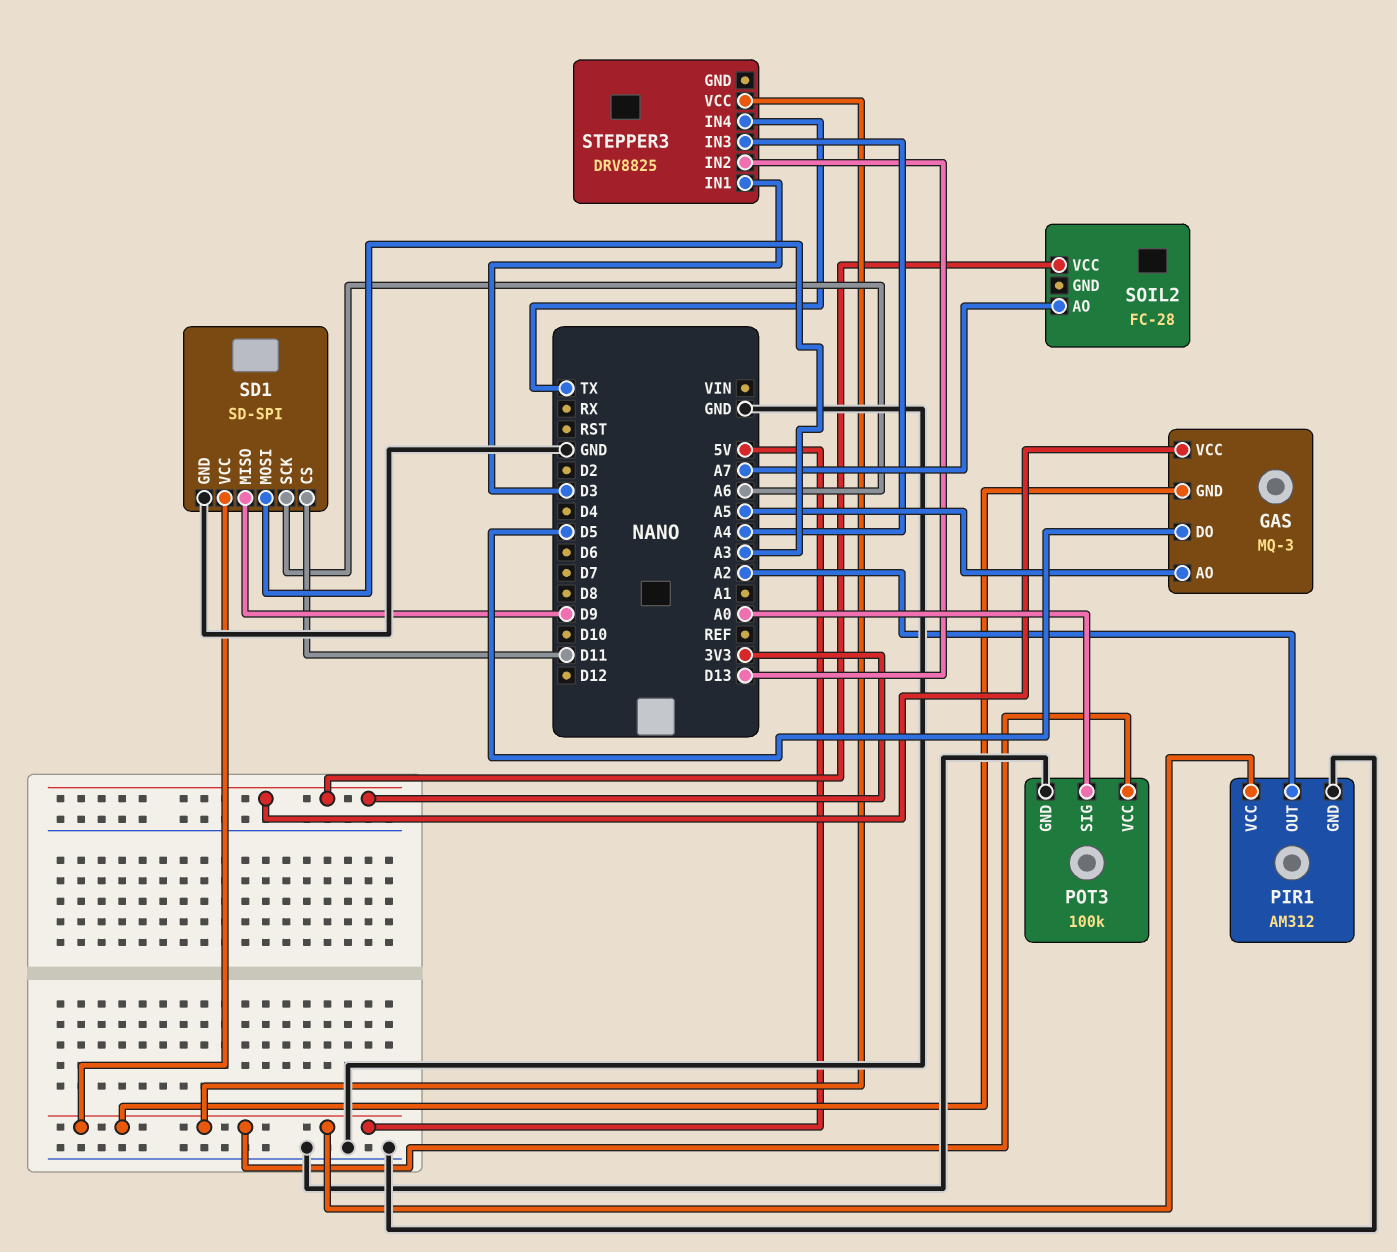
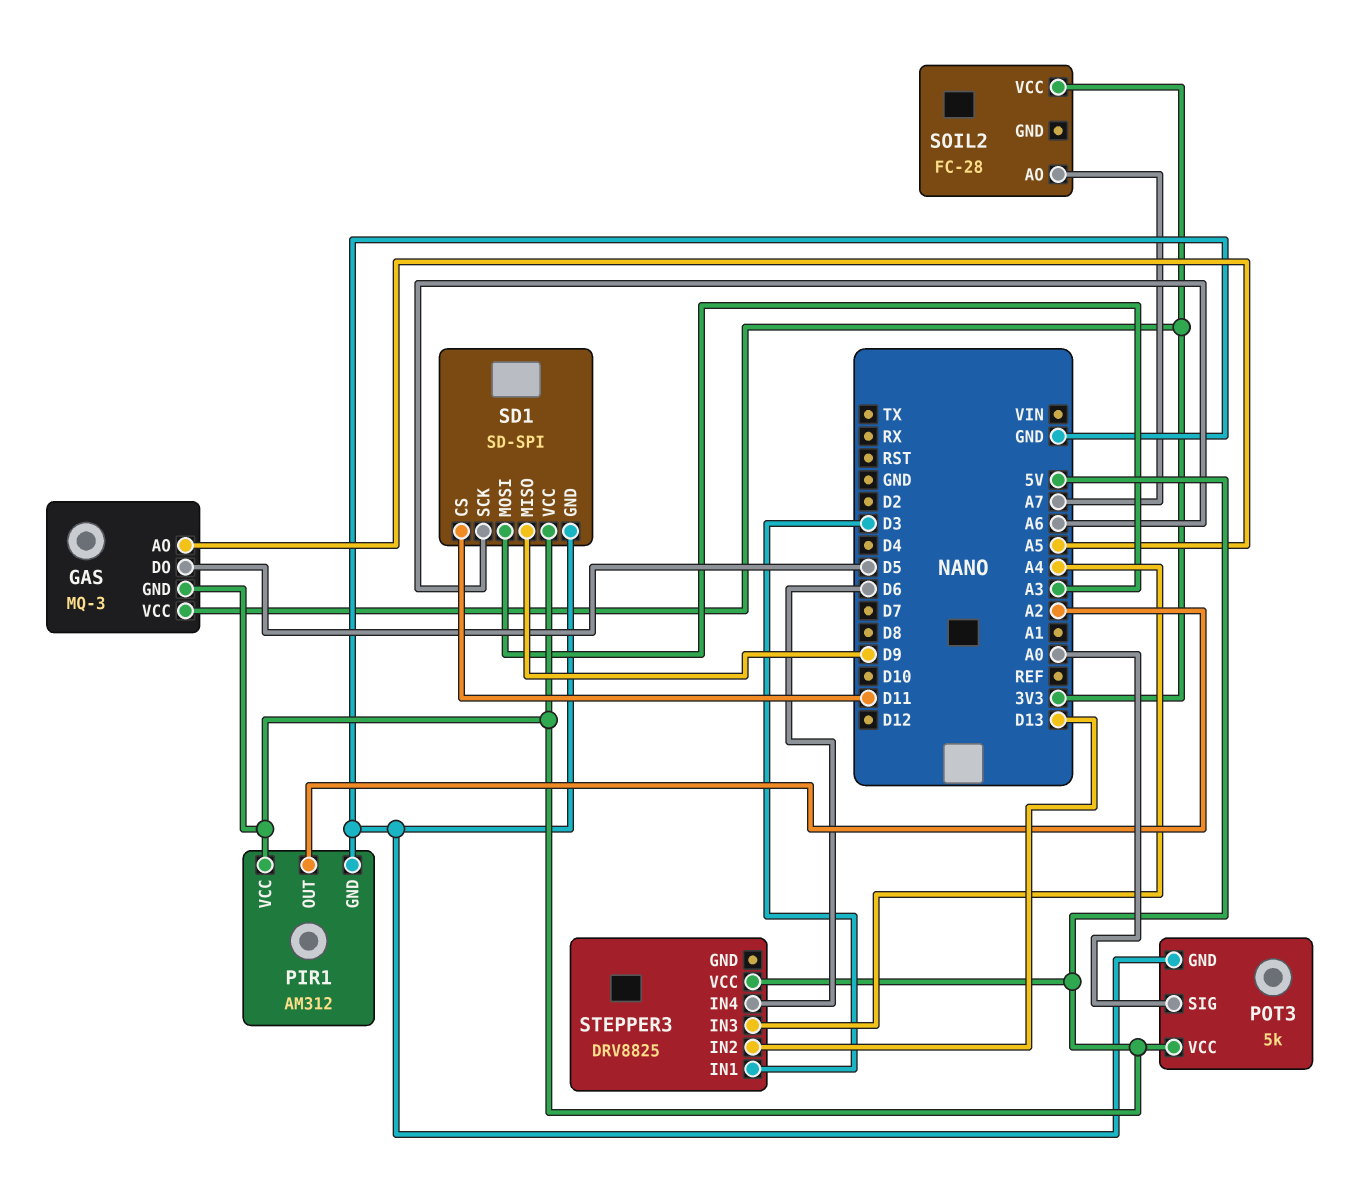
POT3: 100k -> 5k
STEPPER3 pin IN4: TX -> D6

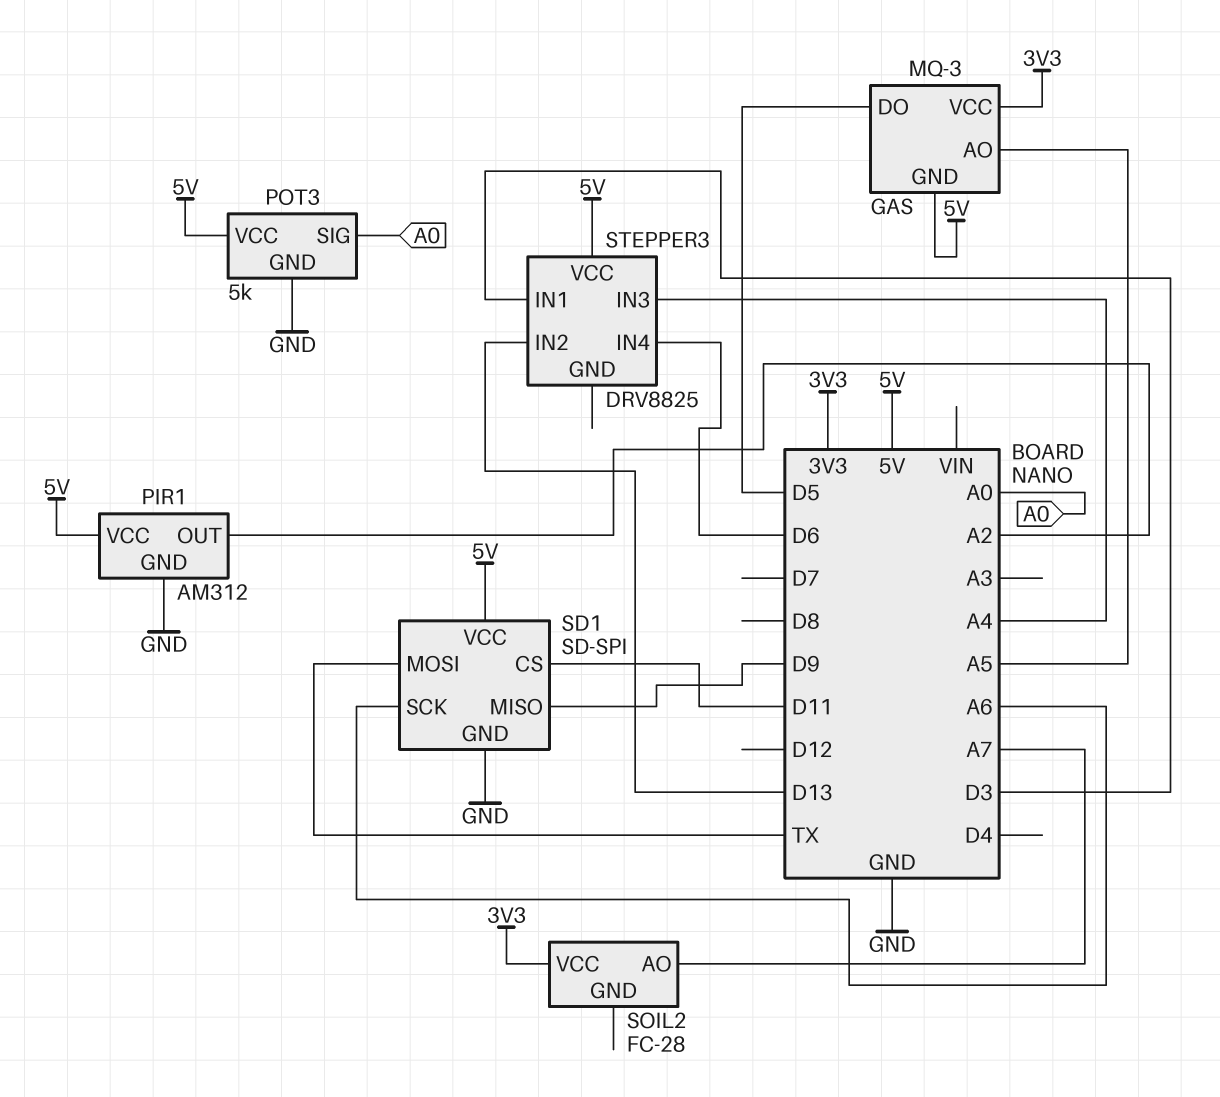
SD1 pin MOSI: A3 -> TX

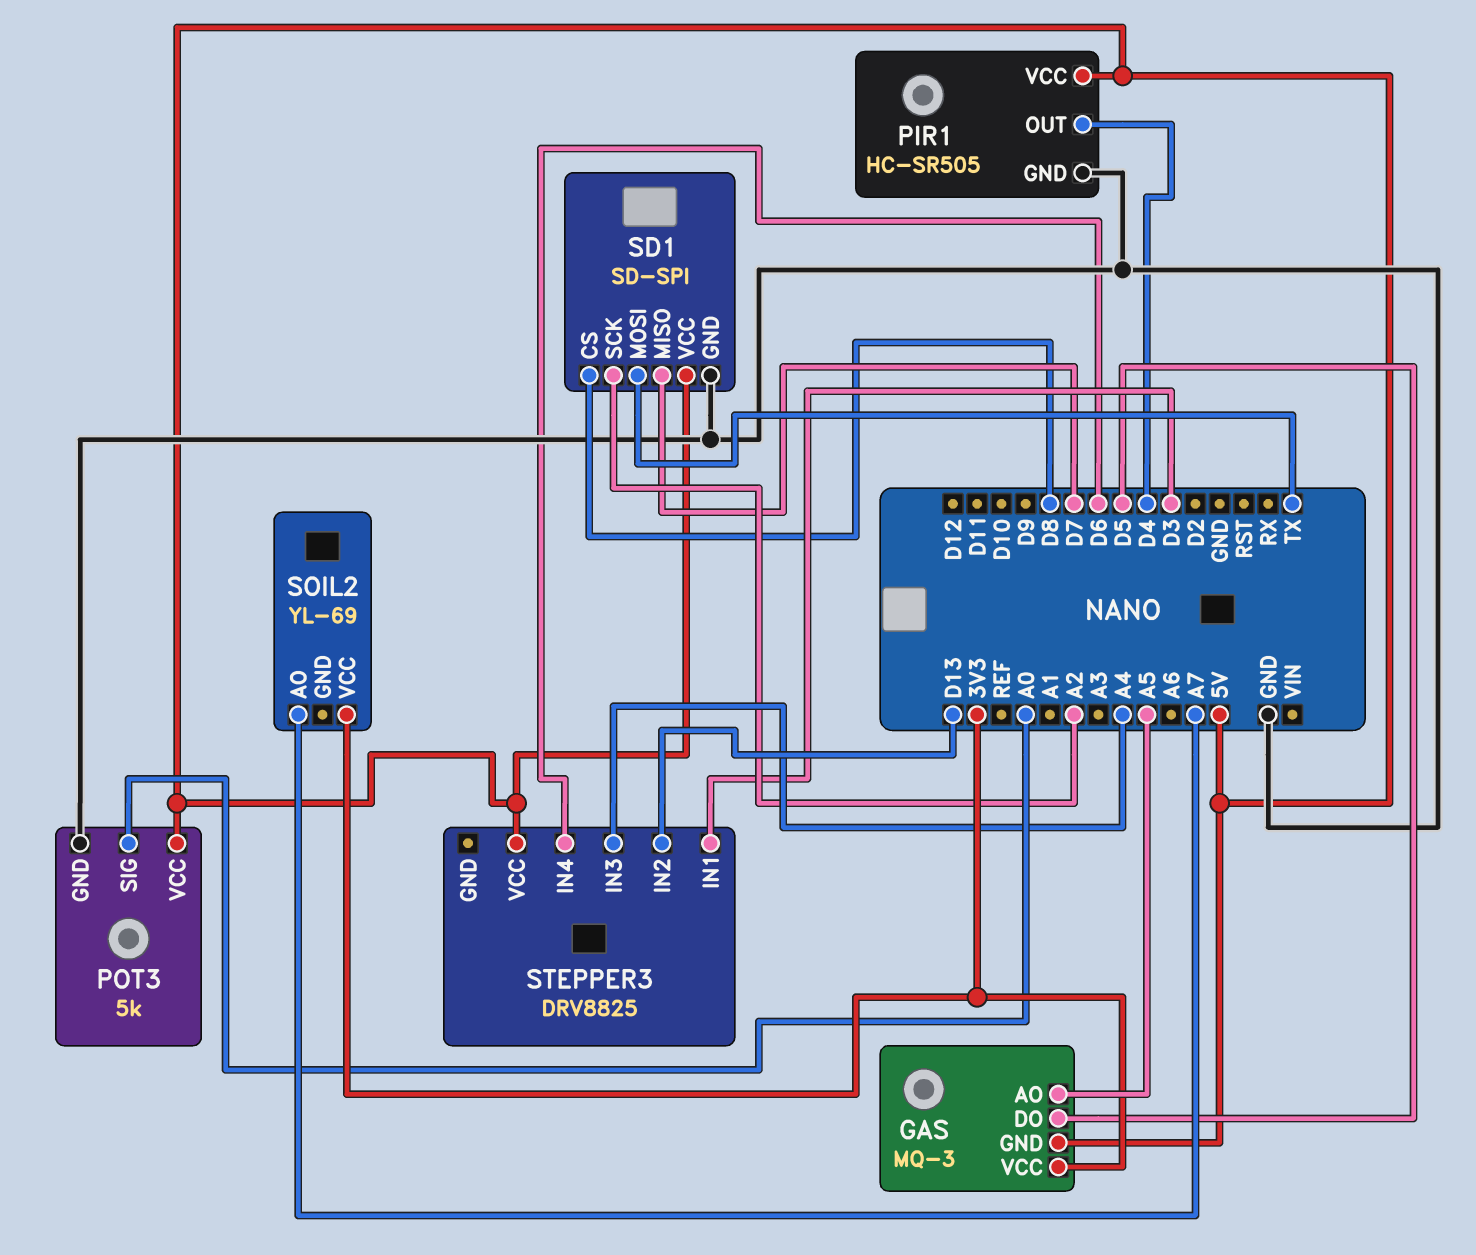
PIR1: AM312 -> HC-SR505
PIR1 pin OUT: A2 -> D4
SD1 pin CS: D11 -> D8
SD1 pin MISO: D9 -> D7
SD1 pin SCK: A6 -> A2
SOIL2: FC-28 -> YL-69

